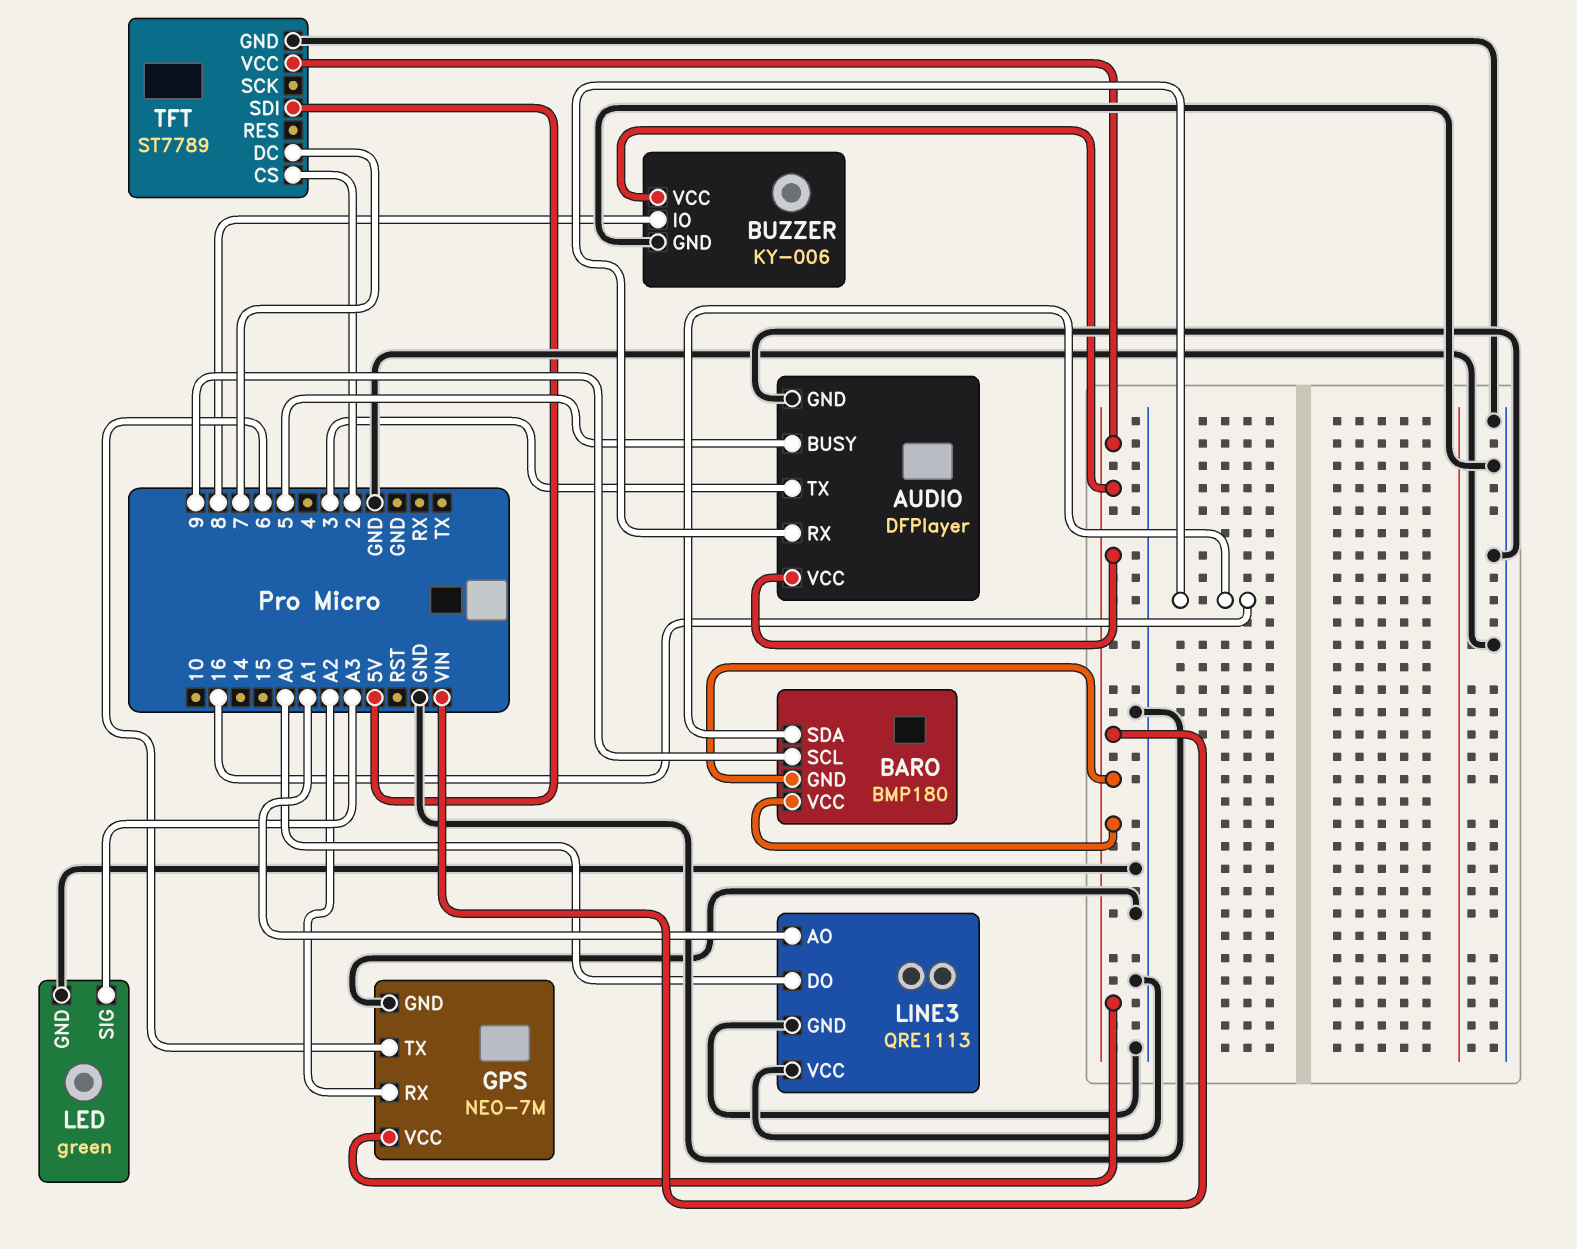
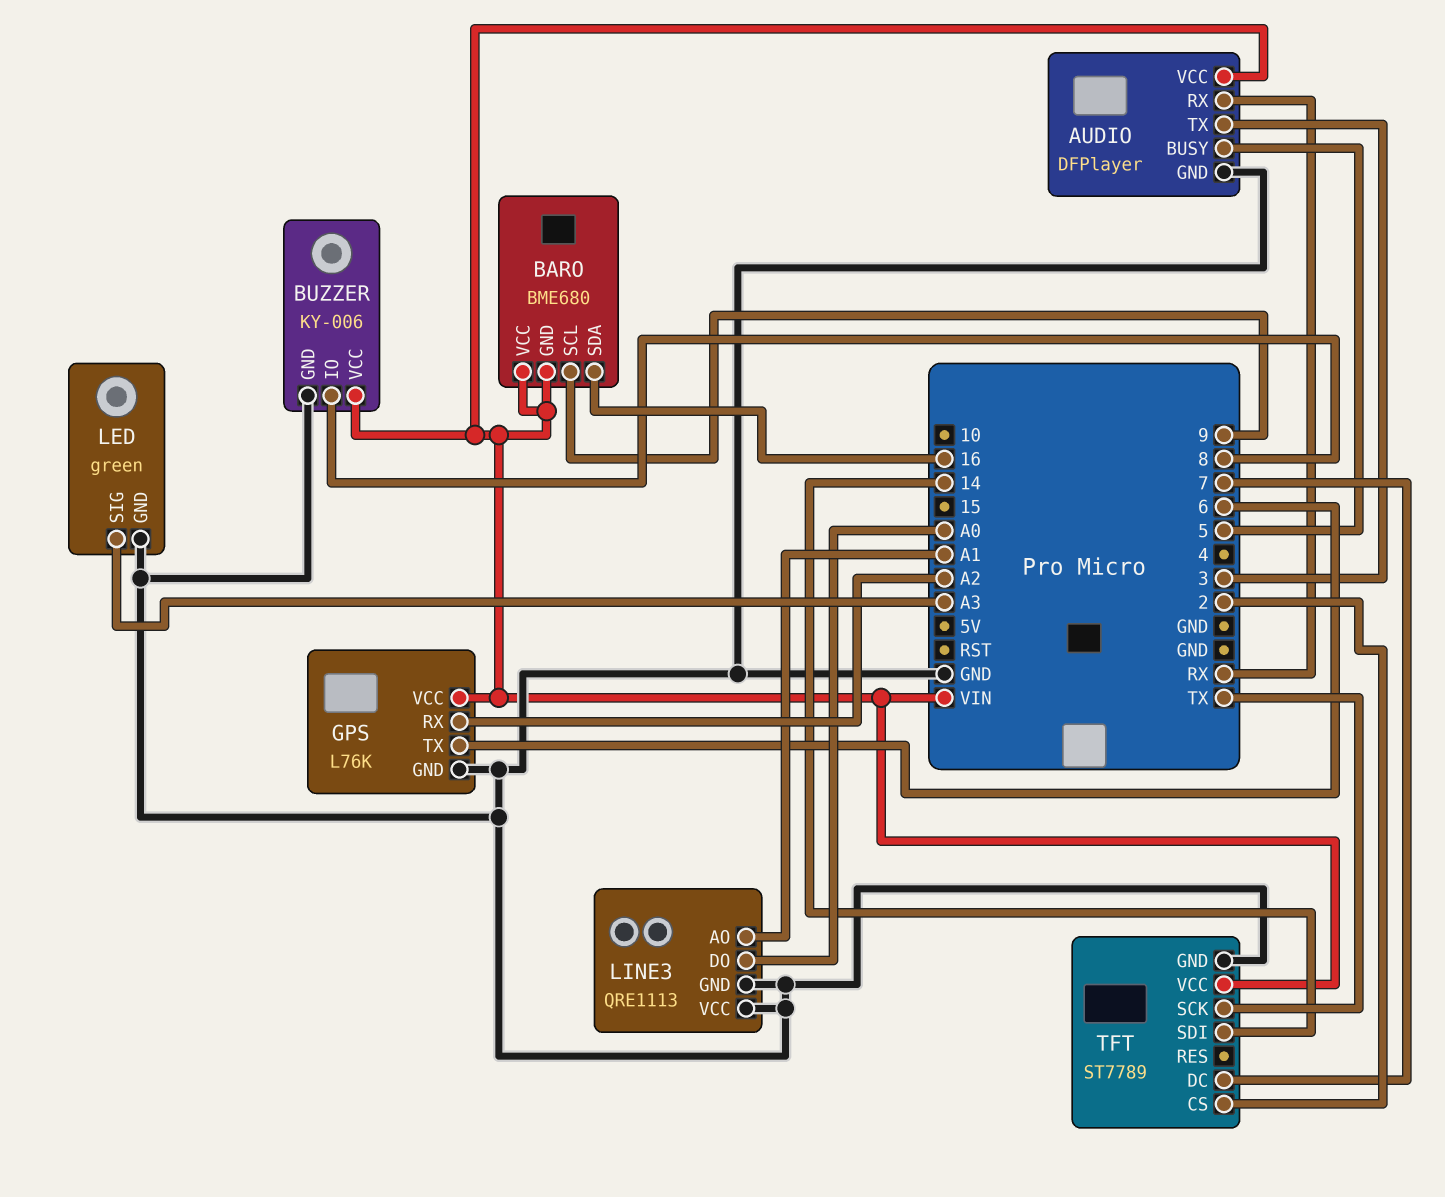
AUDIO pin RX: 16 -> RX
BARO: BMP180 -> BME680
GPS: NEO-7M -> L76K
TFT pin SCK: none -> TX
TFT pin SDI: 5V -> 14

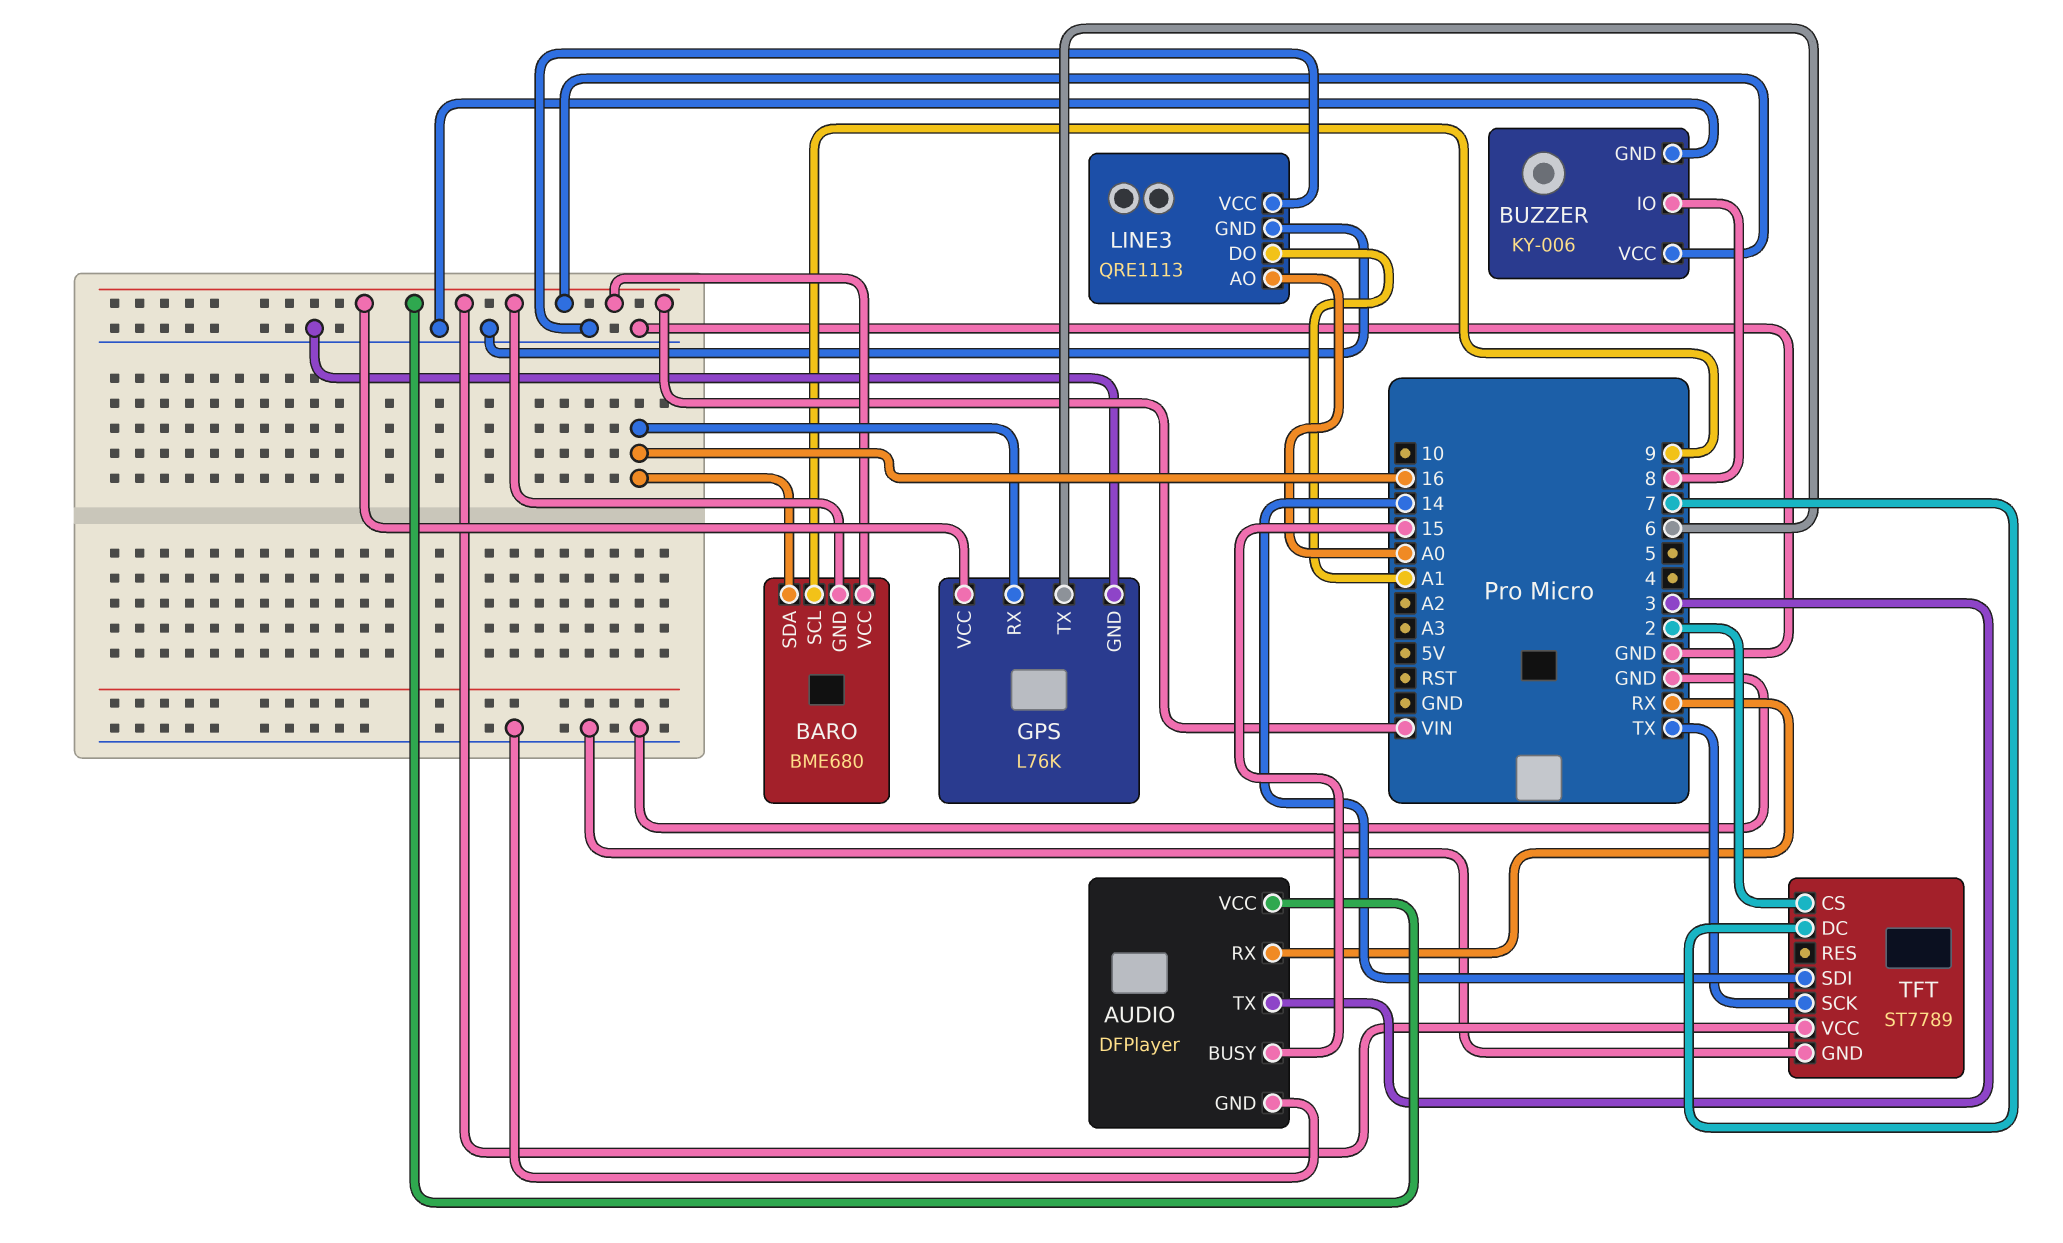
AUDIO pin BUSY: 5 -> 15
GPS pin RX: A2 -> 16
LED: green -> none
LED pin GND: GND -> none
LED pin SIG: A3 -> none
LINE3 pin AO: A1 -> A0
LINE3 pin DO: A0 -> A1

